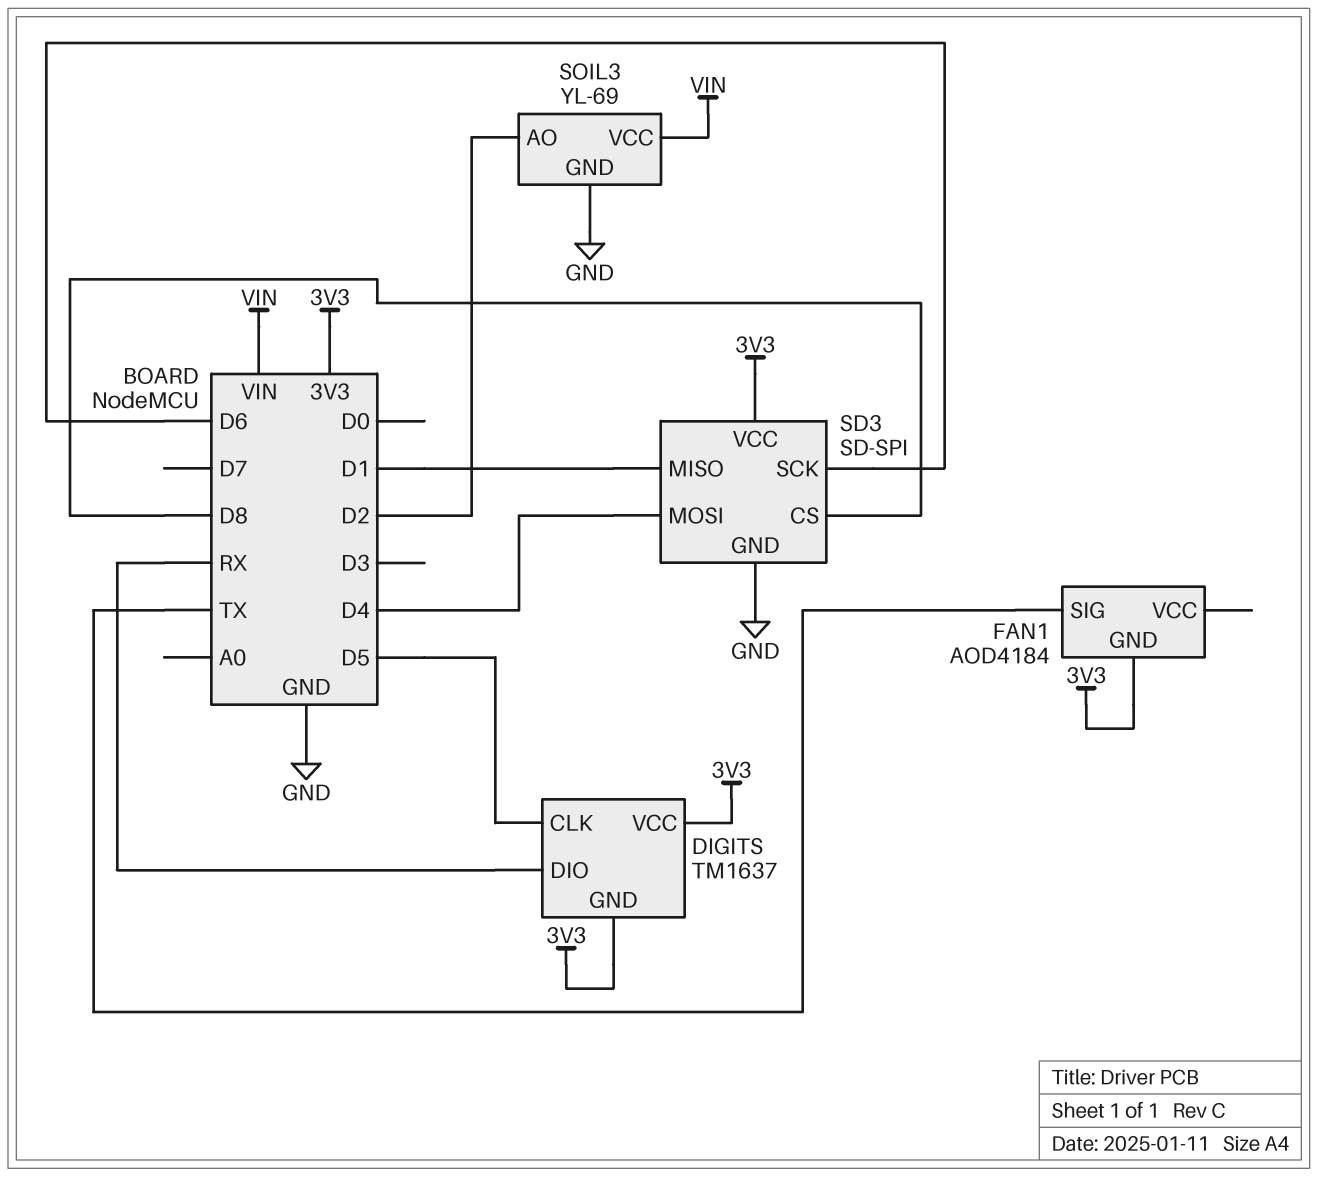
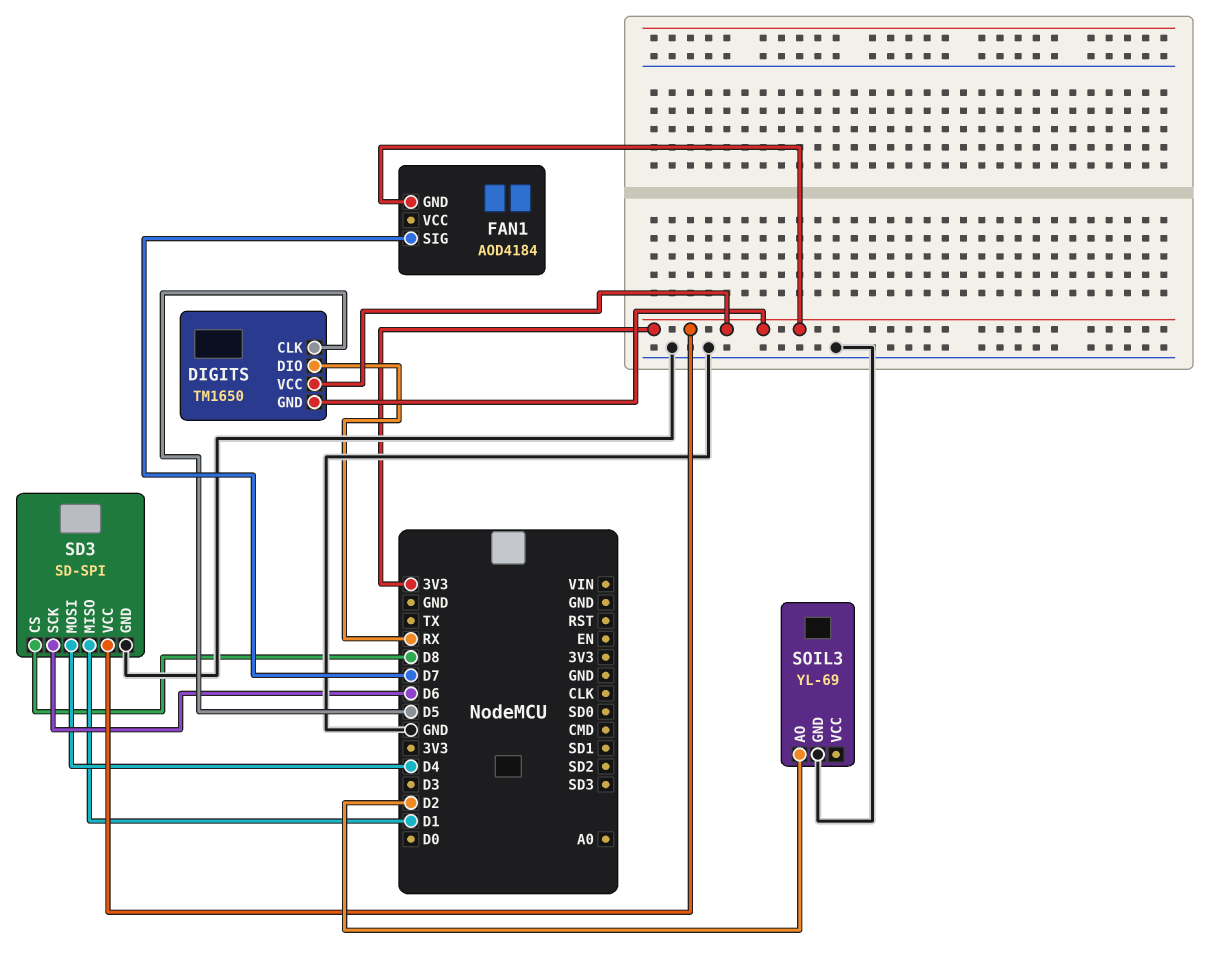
DIGITS: TM1637 -> TM1650
FAN1 pin SIG: TX -> D7
SOIL3 pin VCC: VIN -> none

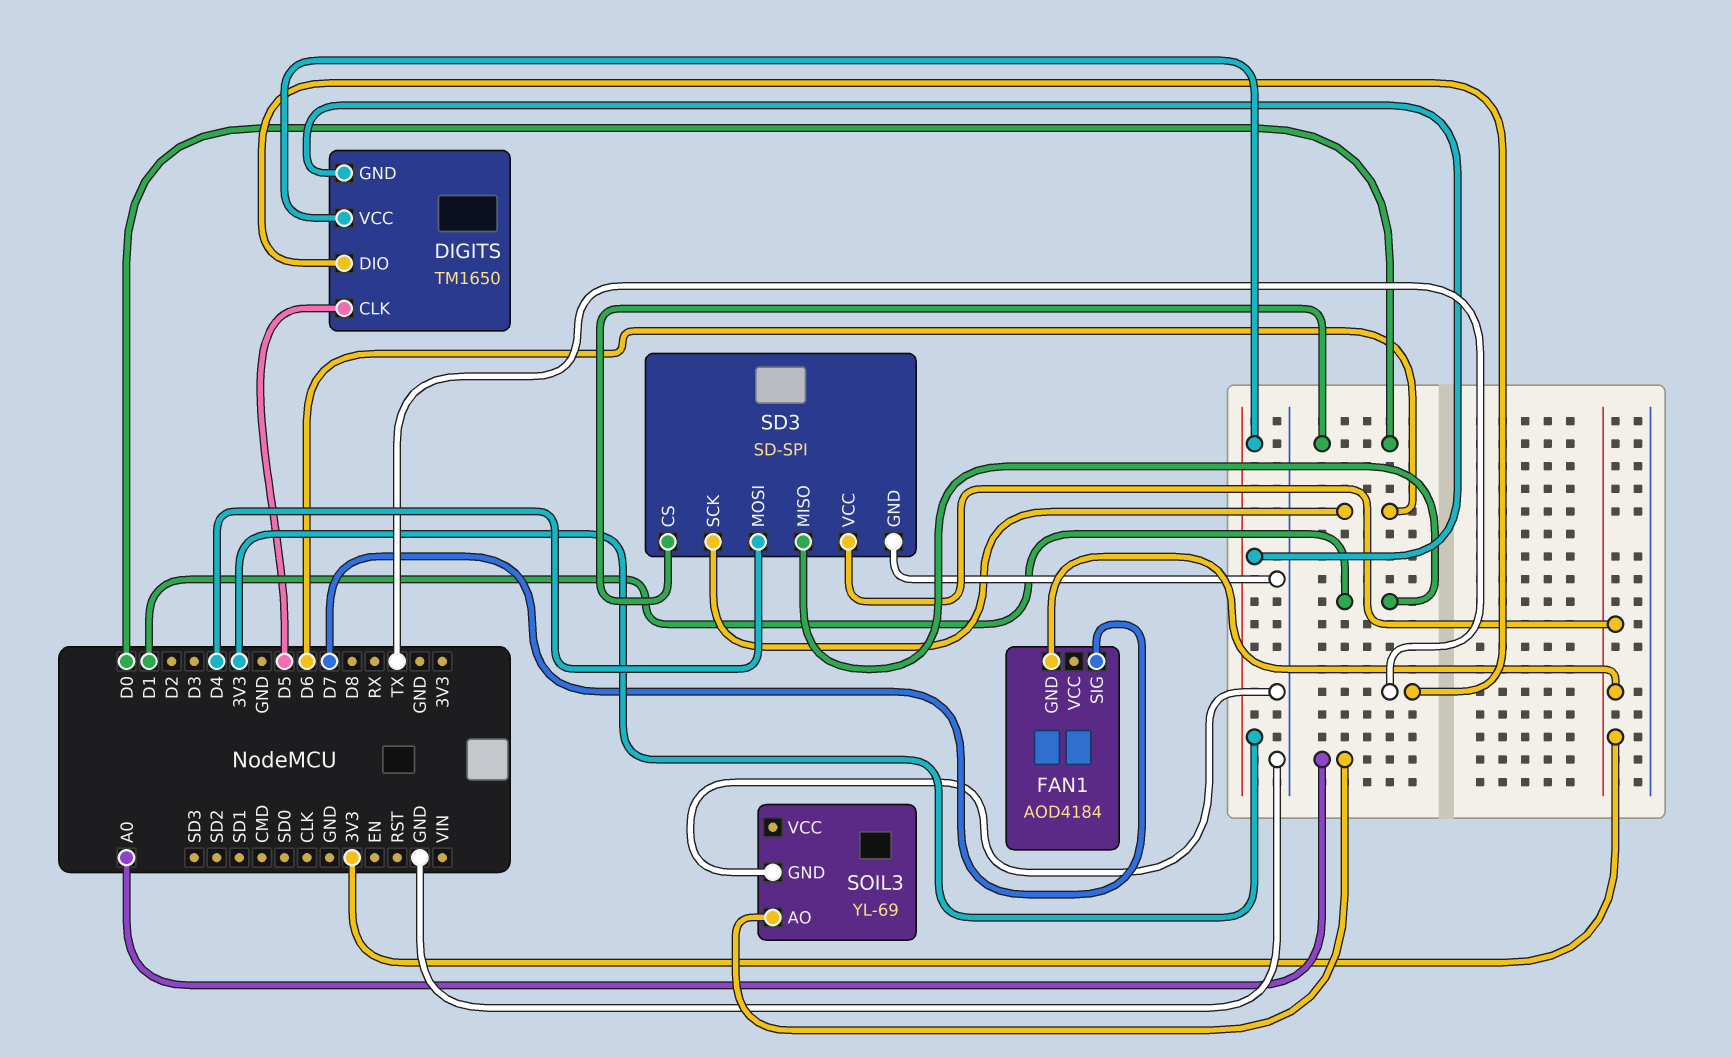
DIGITS pin DIO: RX -> TX
SD3 pin CS: D8 -> D0
SOIL3 pin AO: D2 -> A0

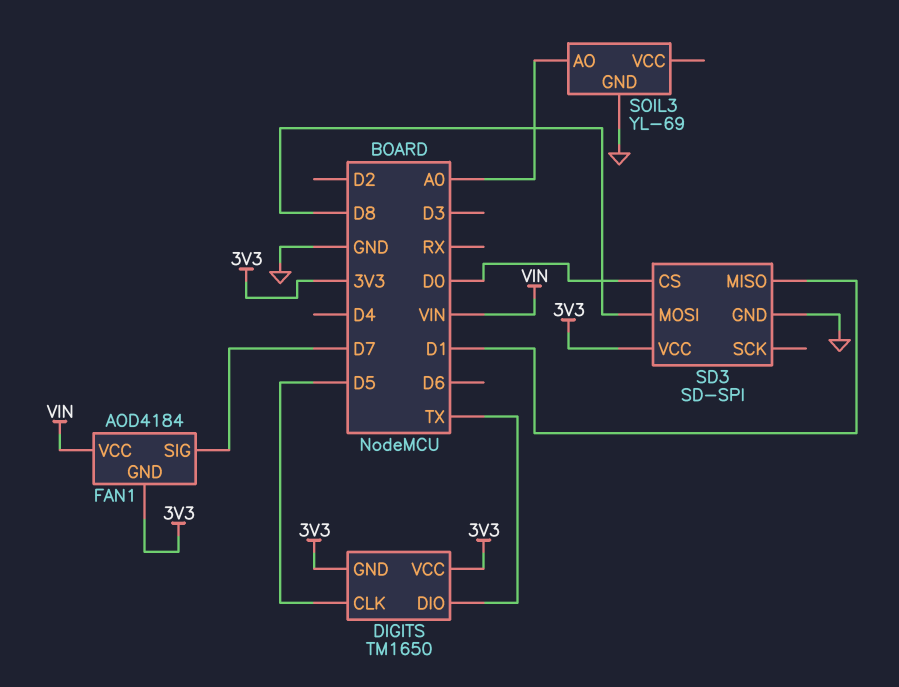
FAN1 pin VCC: none -> VIN
SD3 pin MOSI: D4 -> D8
SD3 pin SCK: D6 -> none

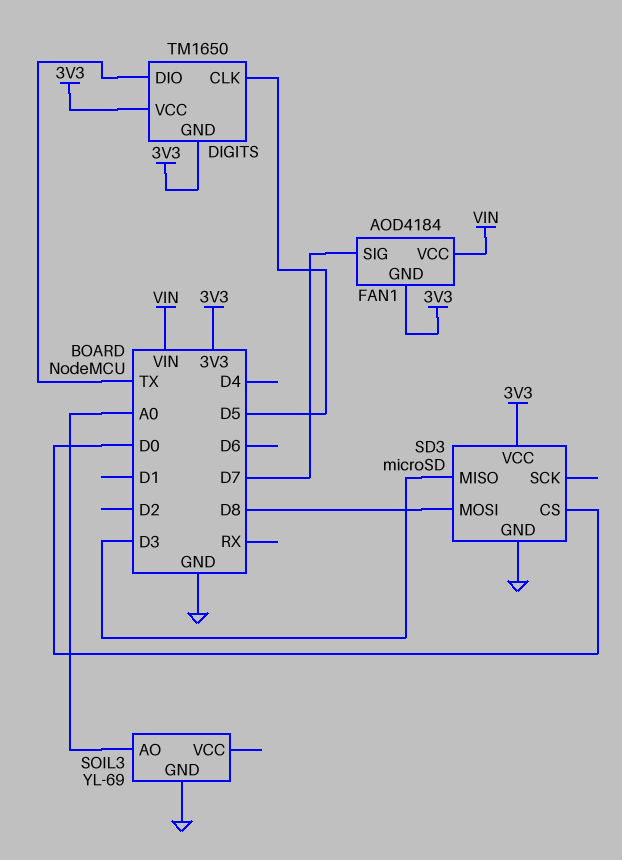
SD3: SD-SPI -> microSD
SD3 pin MISO: D1 -> D3

